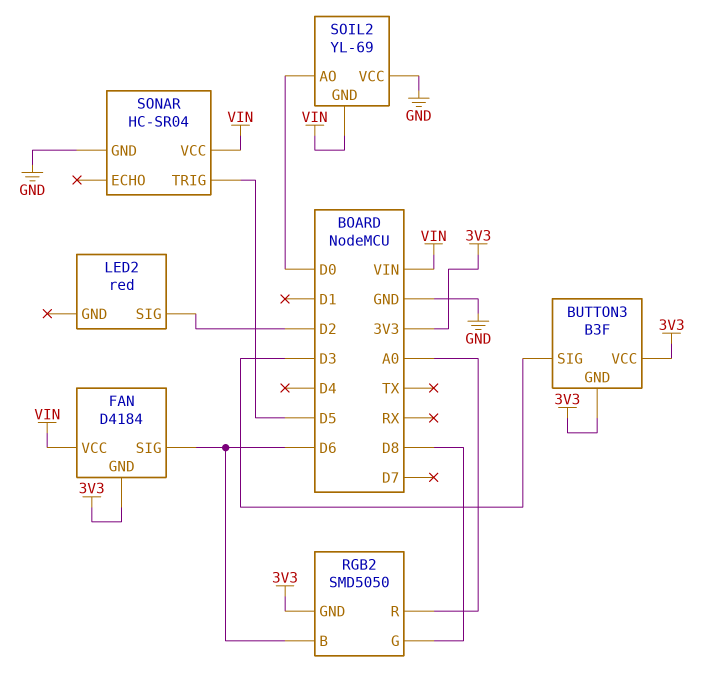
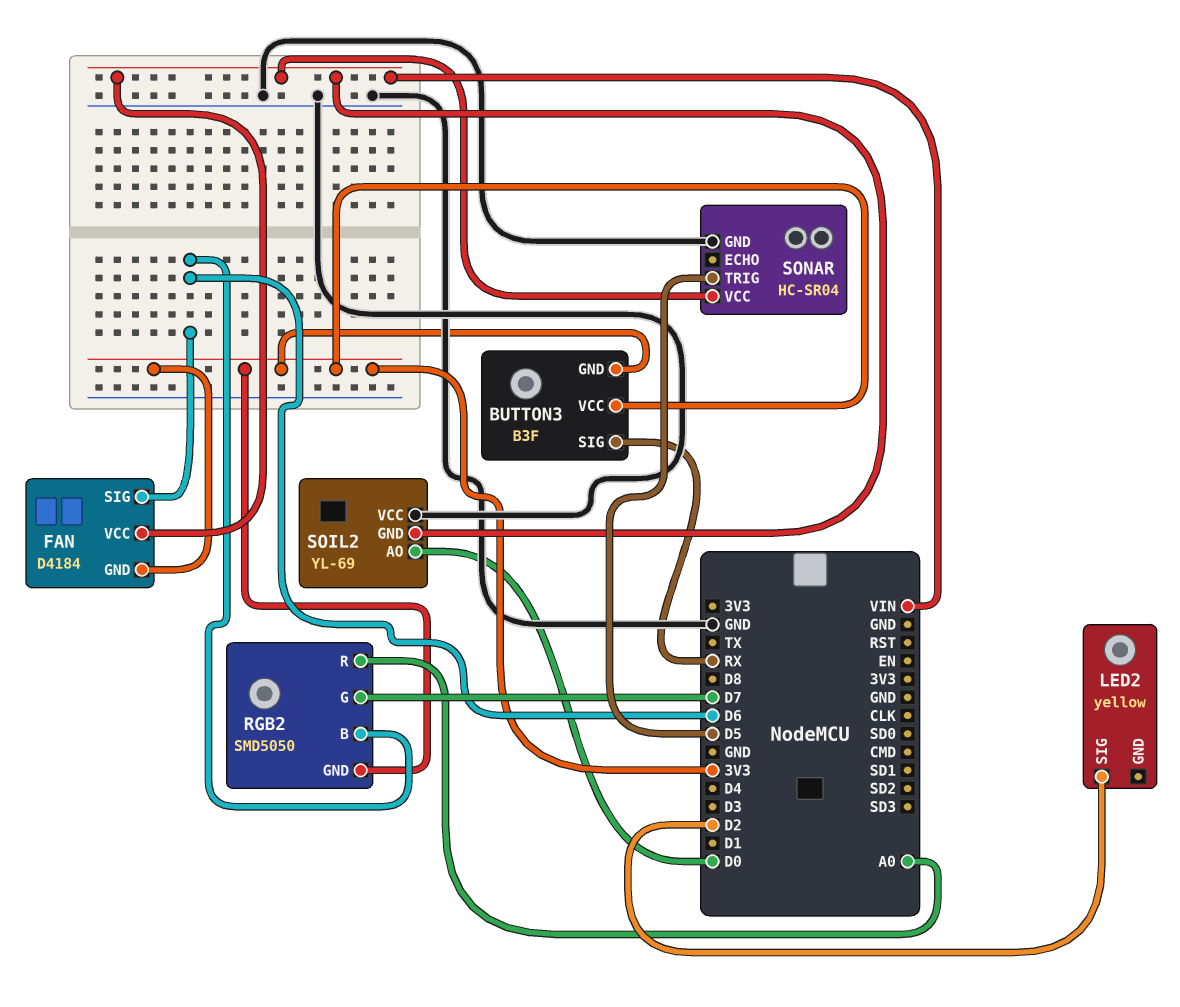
BUTTON3 pin SIG: D3 -> RX
LED2: red -> yellow
RGB2 pin G: D8 -> D7

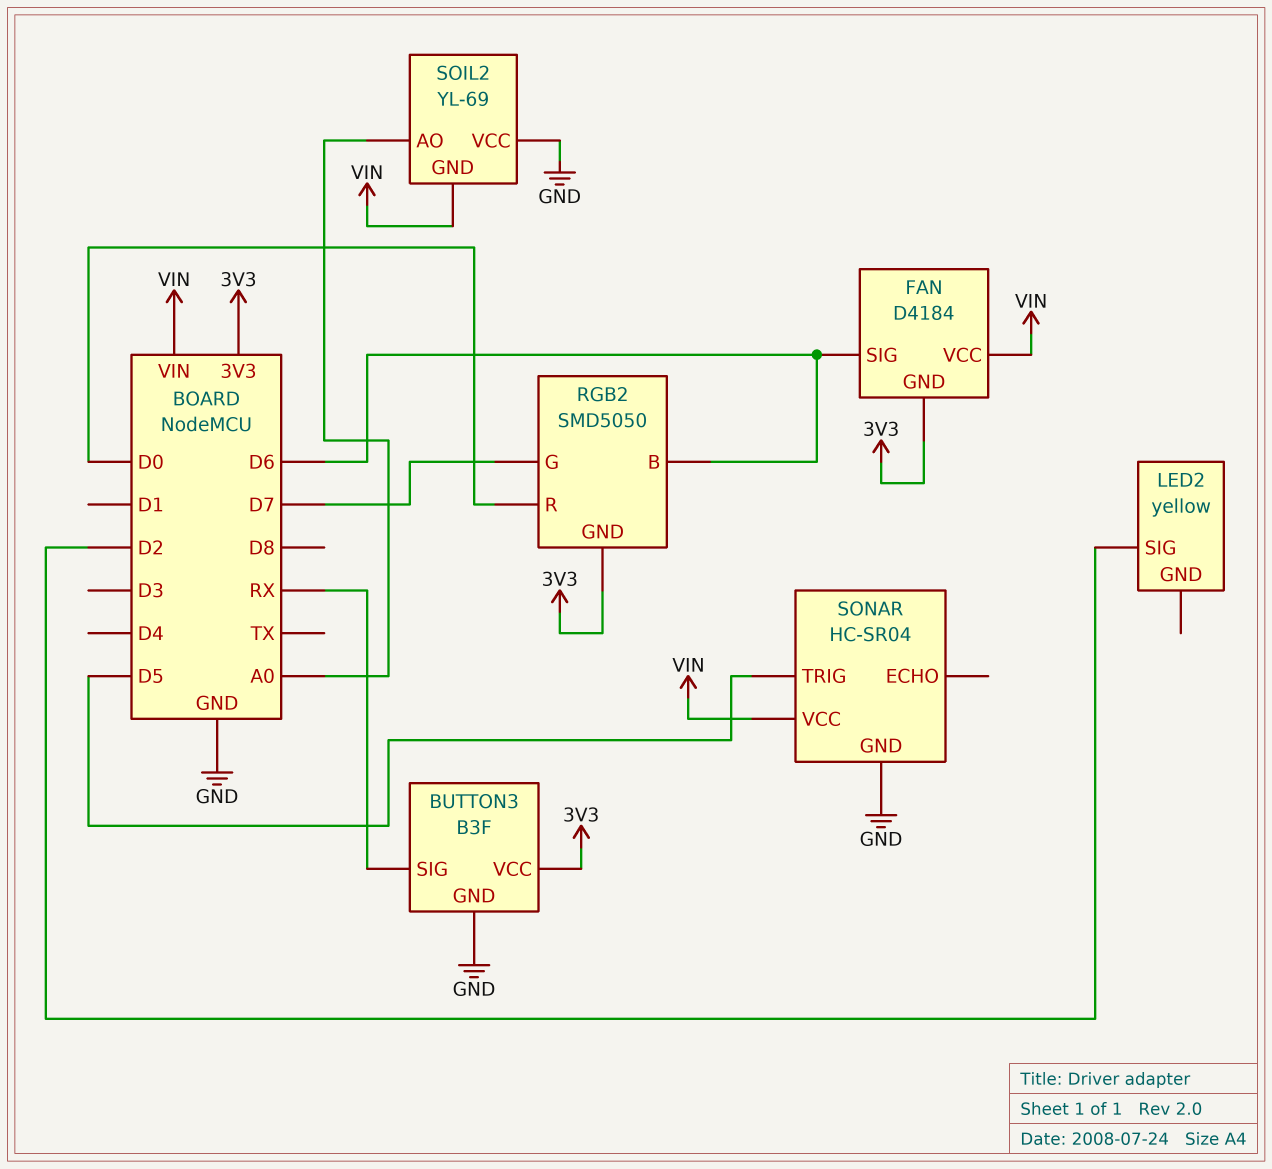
BUTTON3 pin GND: 3V3 -> GND
RGB2 pin R: A0 -> D0
SOIL2 pin AO: D0 -> A0

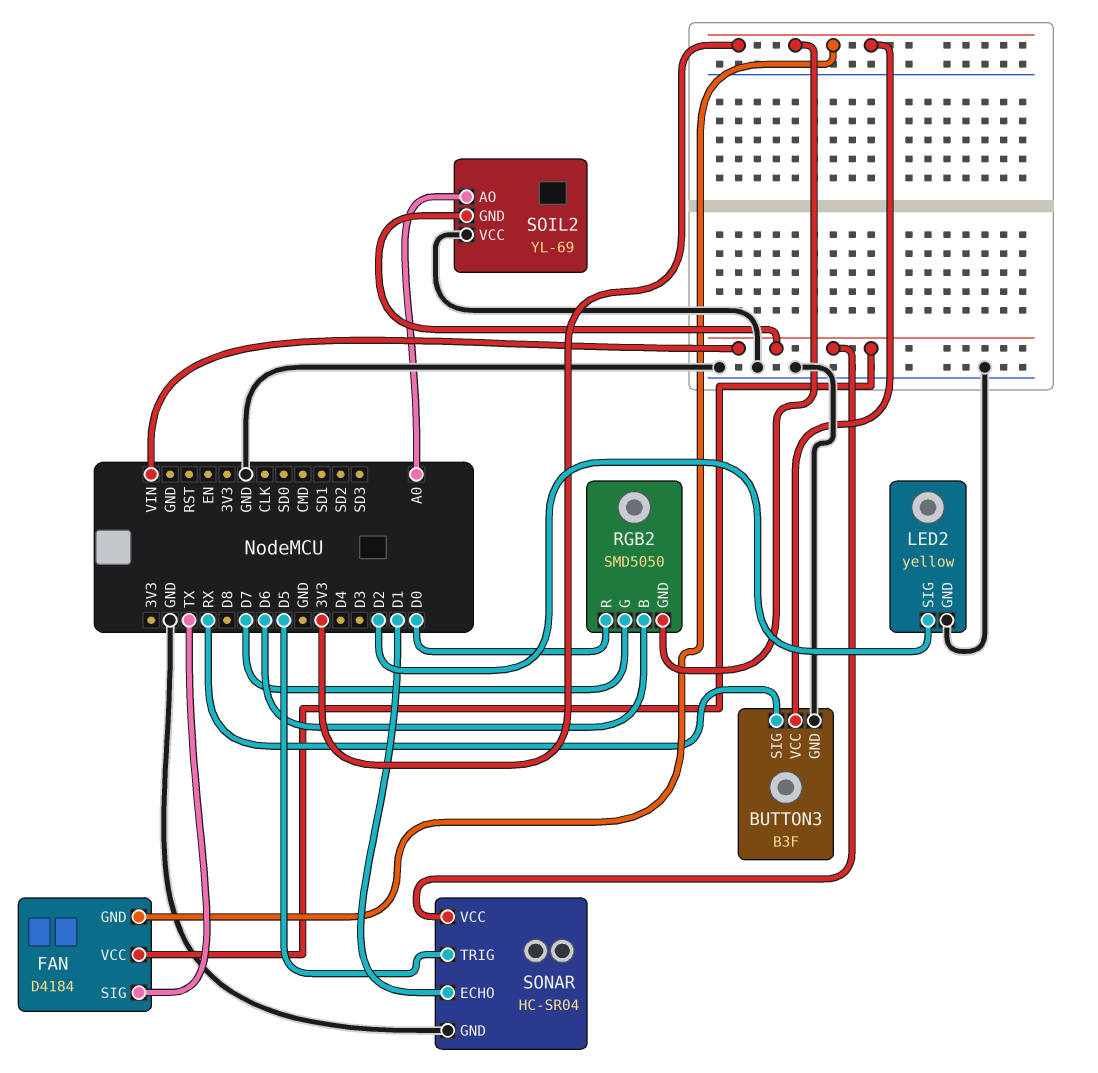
FAN pin SIG: D6 -> TX
LED2 pin GND: none -> GND
SONAR pin ECHO: none -> D1

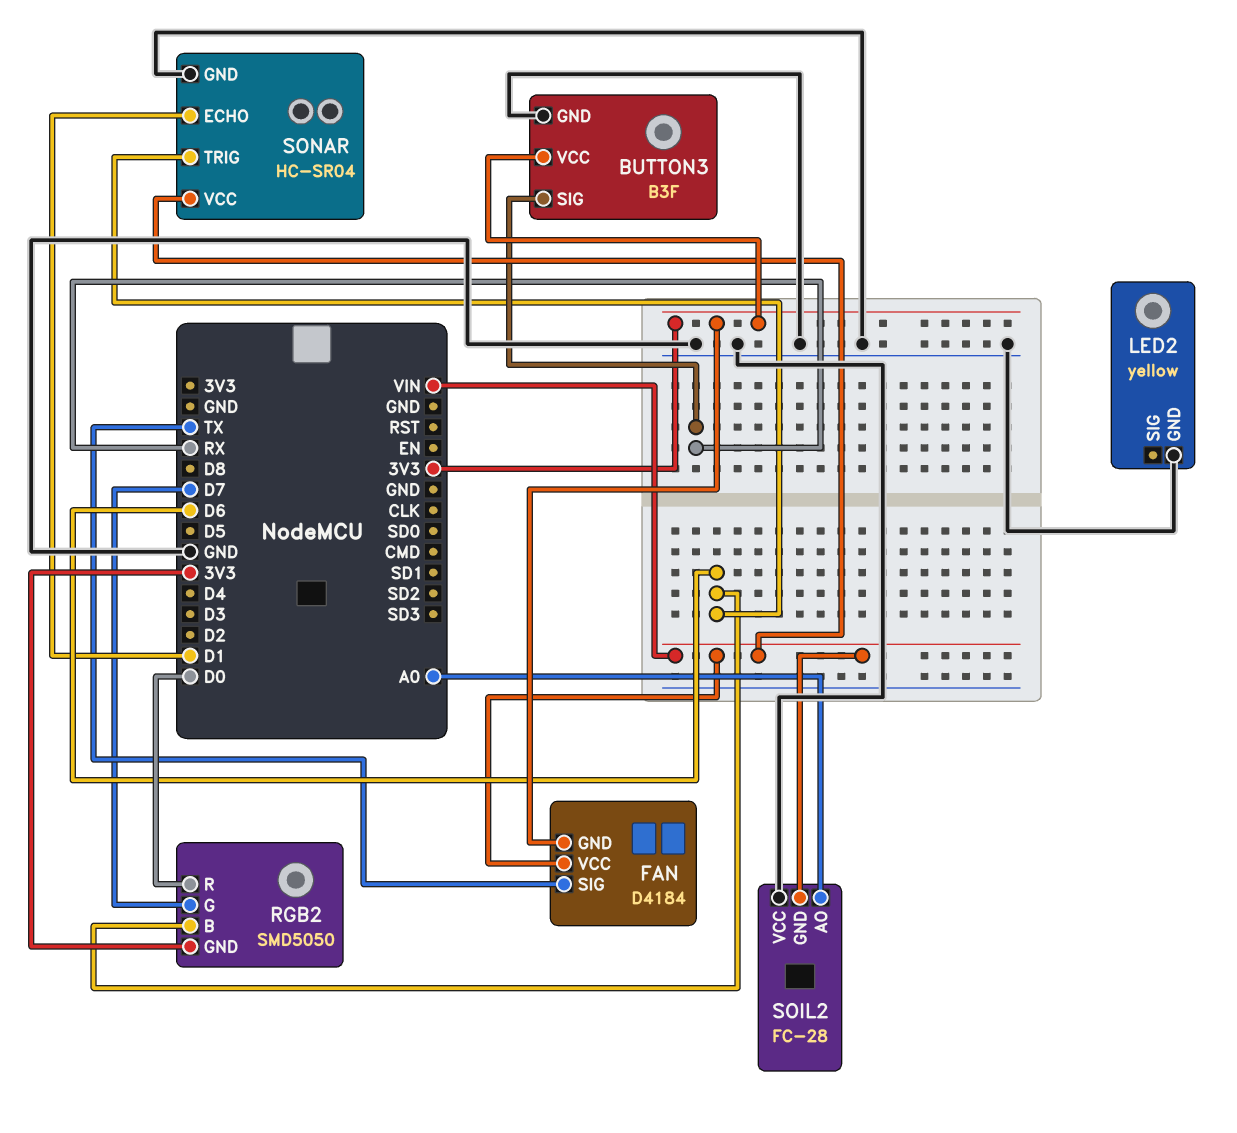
LED2 pin SIG: D2 -> none
SOIL2: YL-69 -> FC-28
SONAR pin TRIG: D5 -> D6

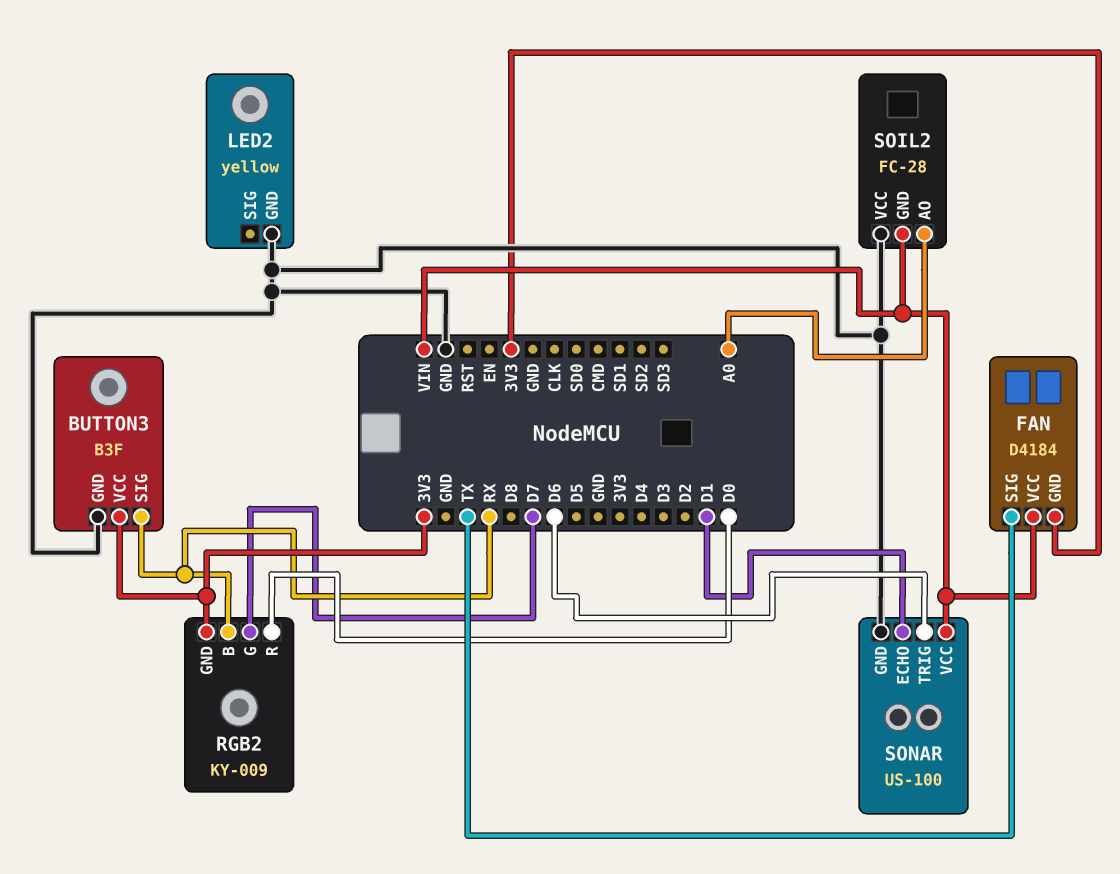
RGB2: SMD5050 -> KY-009
RGB2 pin B: D6 -> RX
SONAR: HC-SR04 -> US-100

